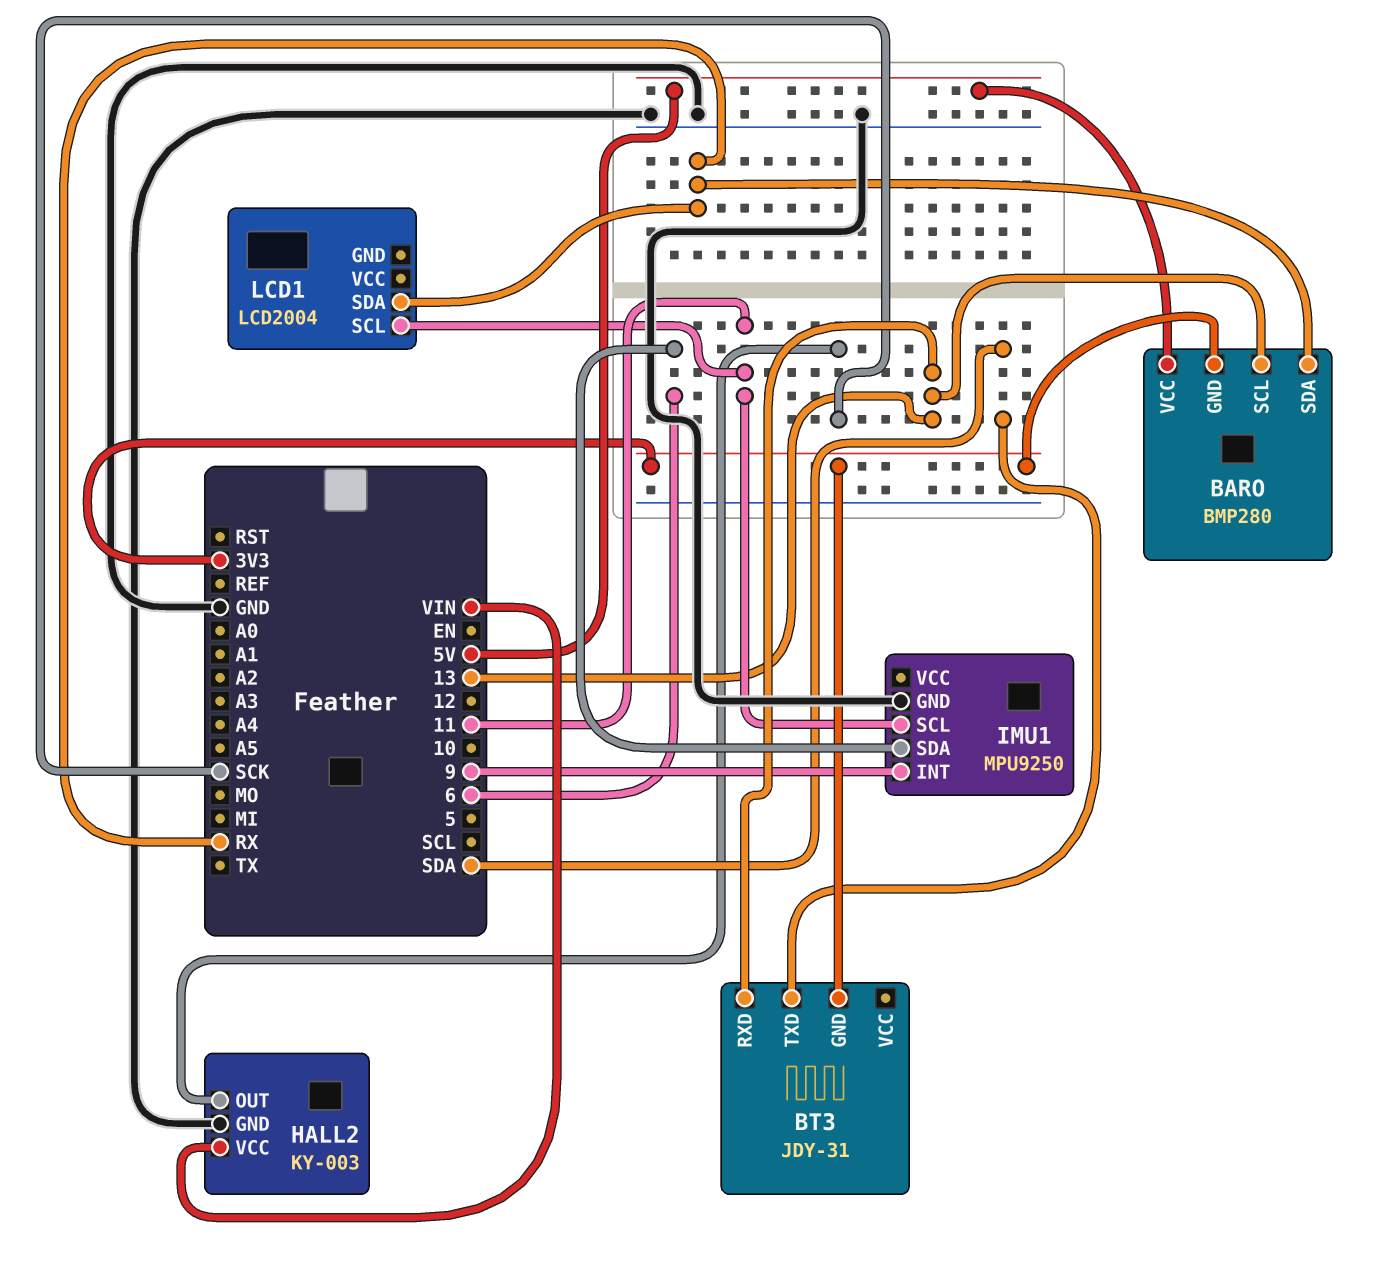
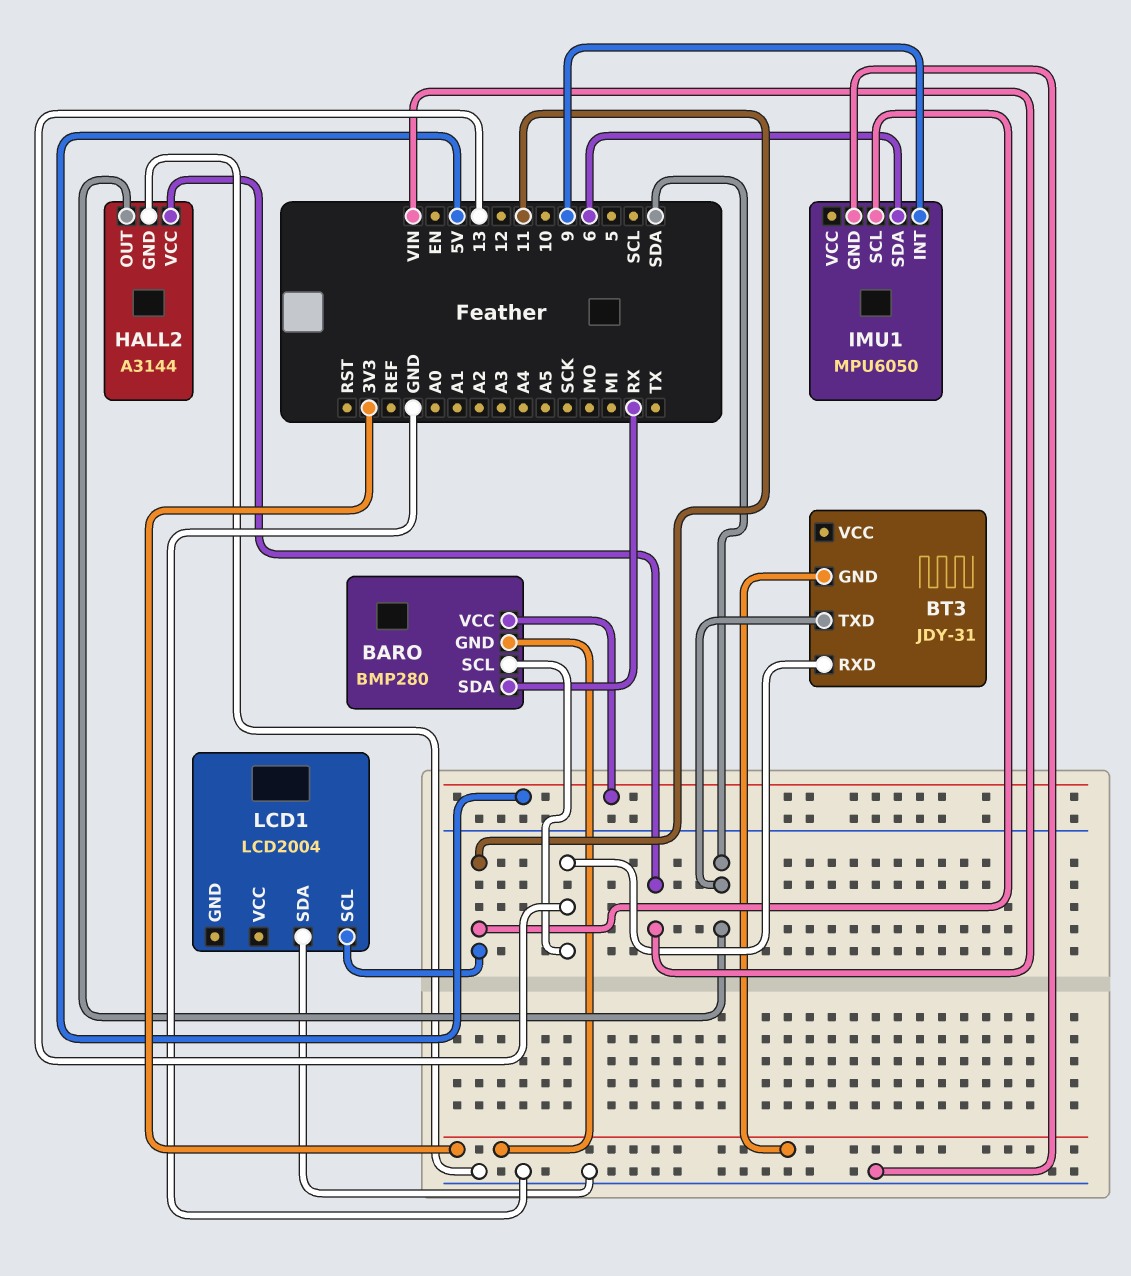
HALL2: KY-003 -> A3144
HALL2 pin OUT: SCK -> SDA
IMU1: MPU9250 -> MPU6050
LCD1 pin SDA: RX -> GND

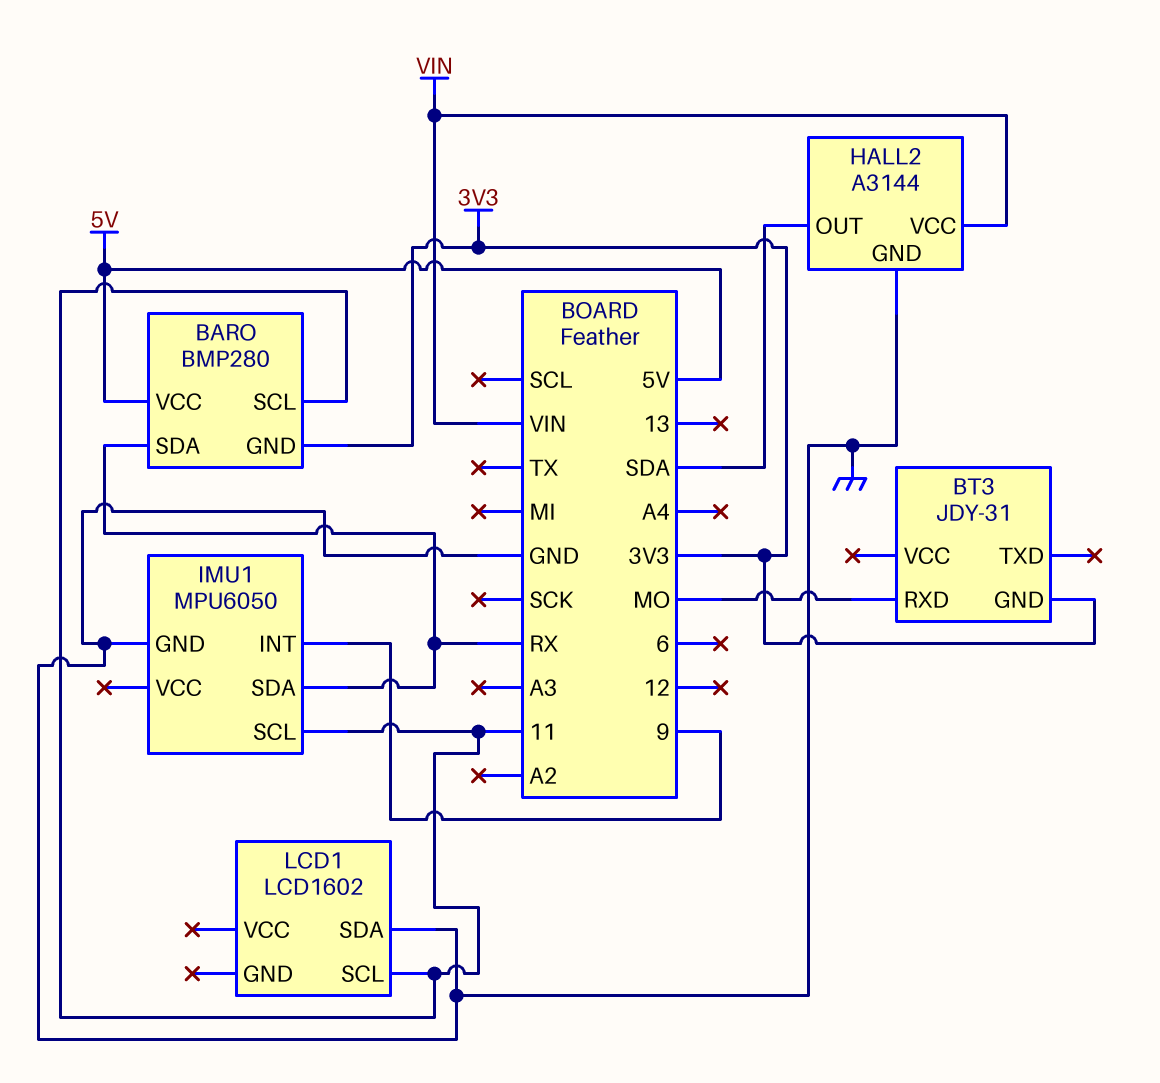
BARO pin SCL: 13 -> 11
BT3 pin RXD: 13 -> MO
BT3 pin TXD: SDA -> none
IMU1 pin SDA: 6 -> RX
LCD1: LCD2004 -> LCD1602

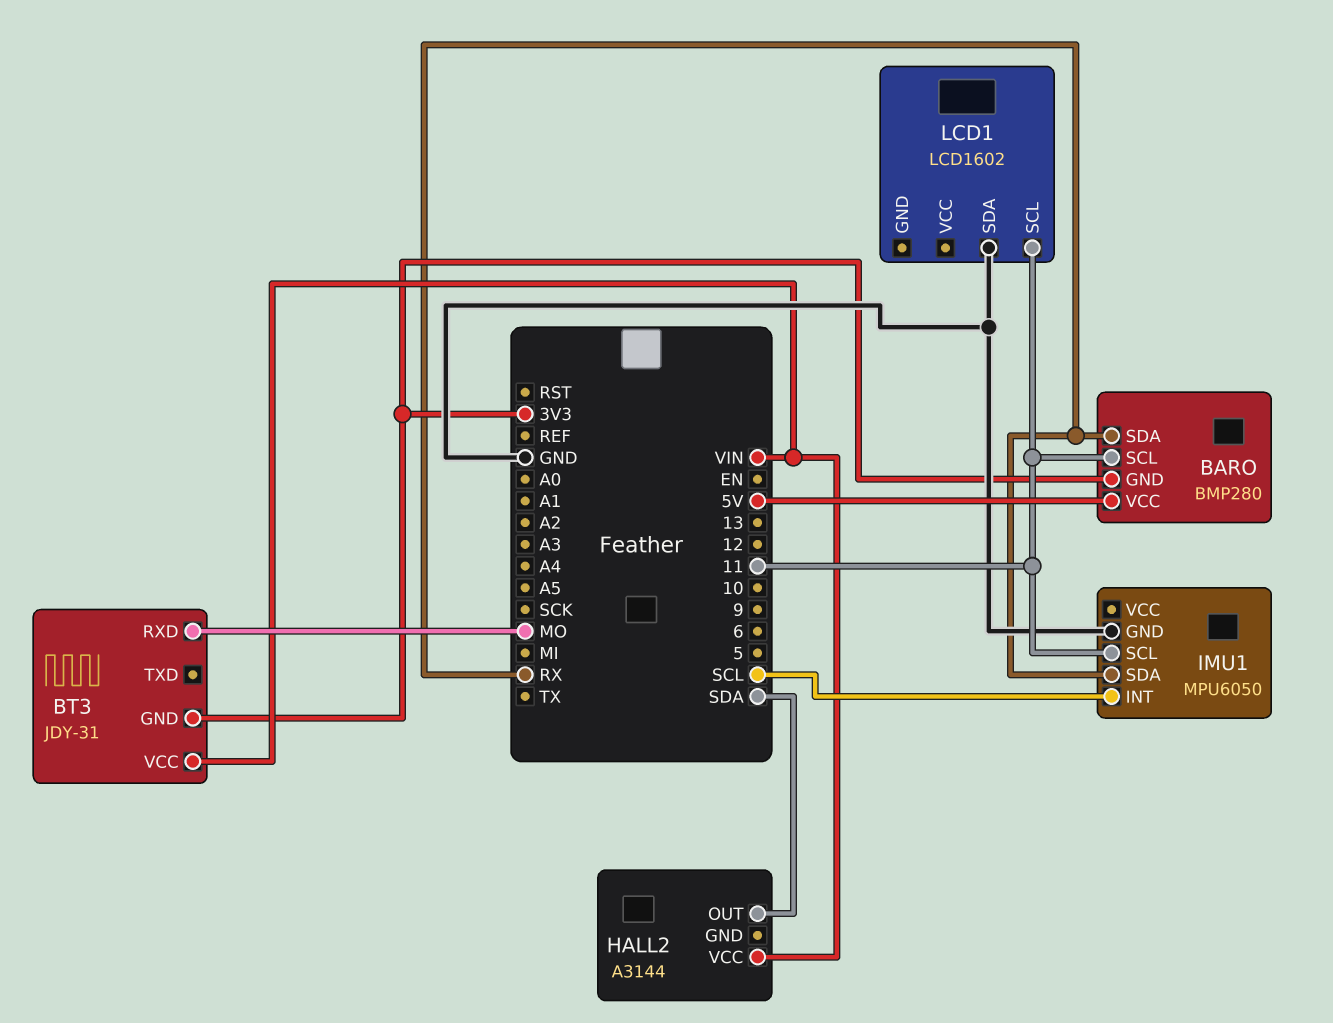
BT3 pin VCC: none -> VIN
HALL2 pin GND: GND -> none
IMU1 pin INT: 9 -> SCL

